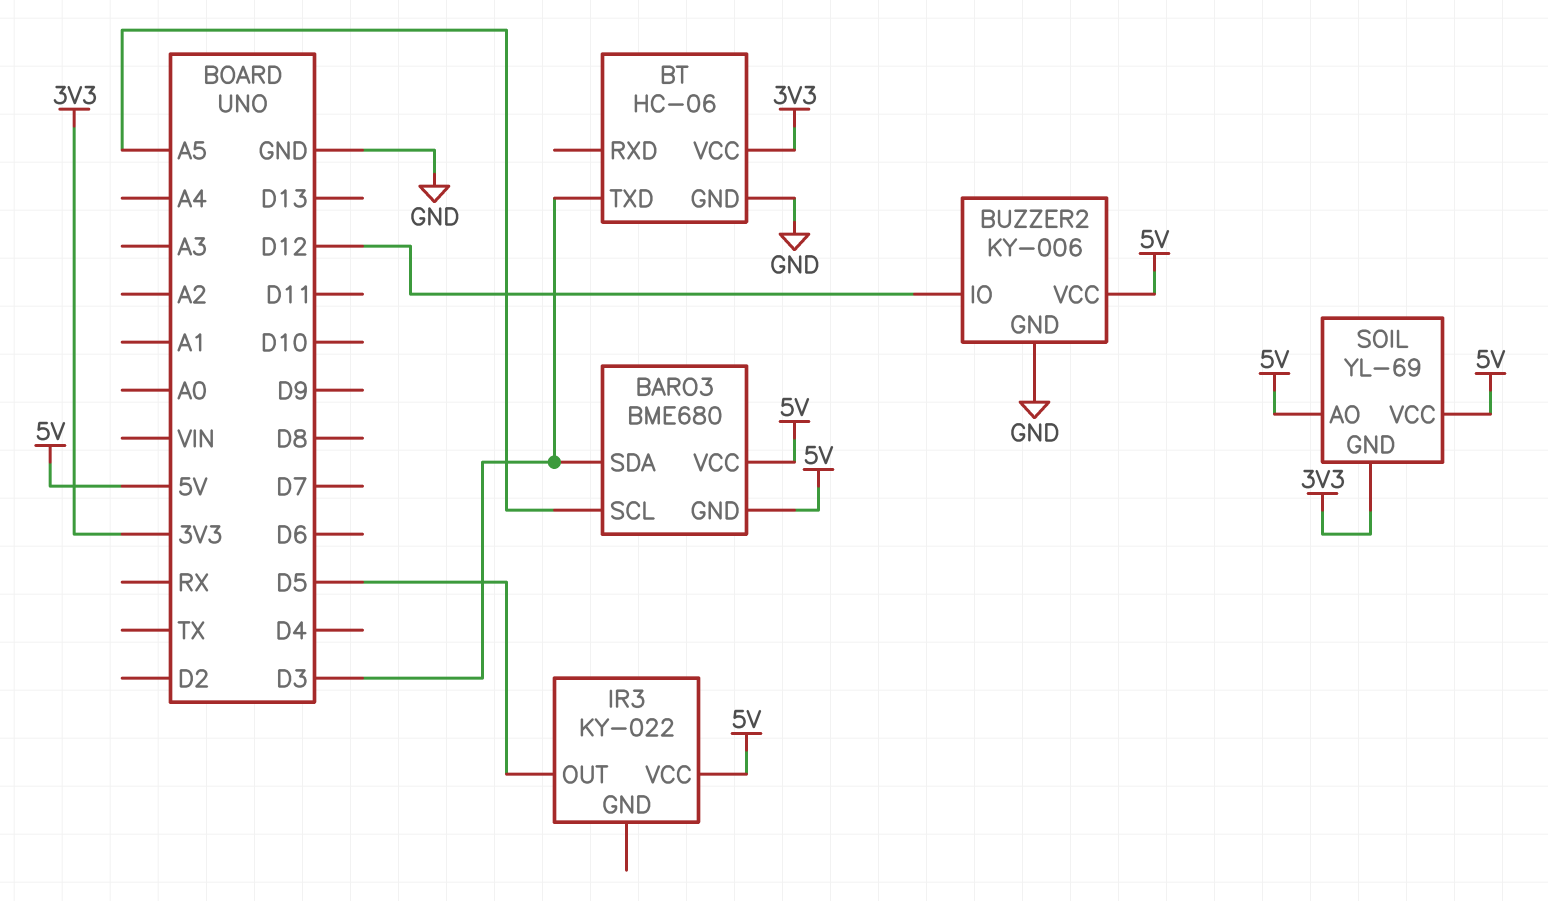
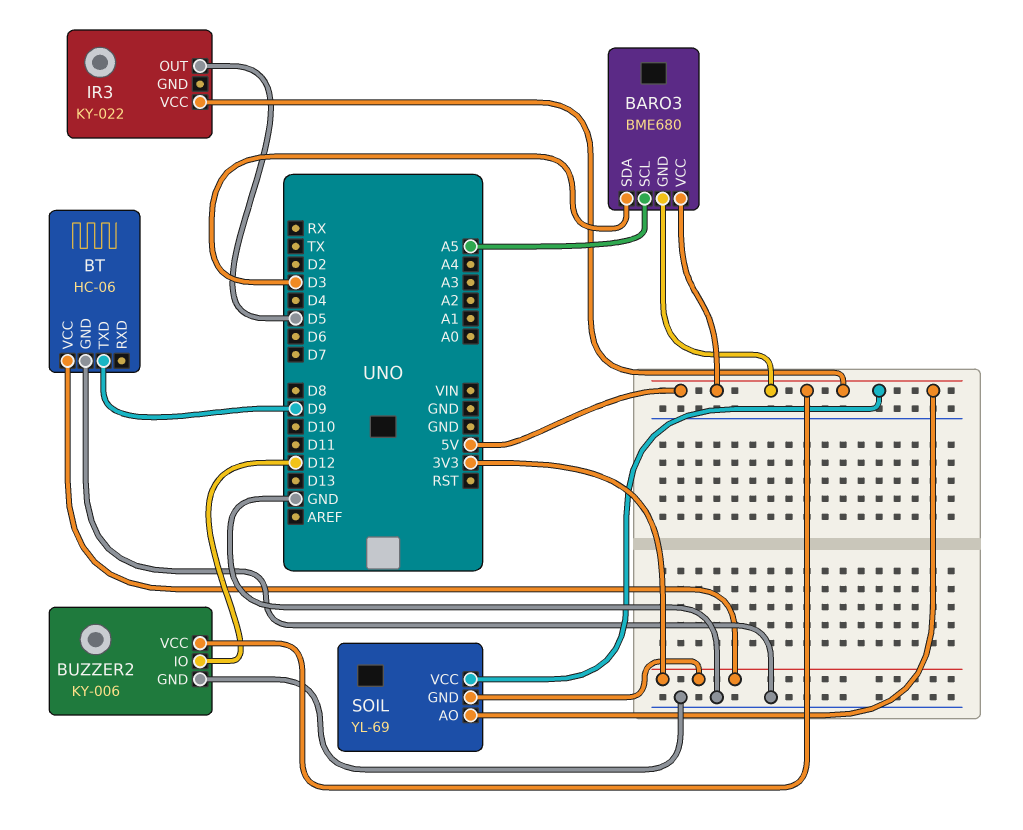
BT pin TXD: D3 -> D9

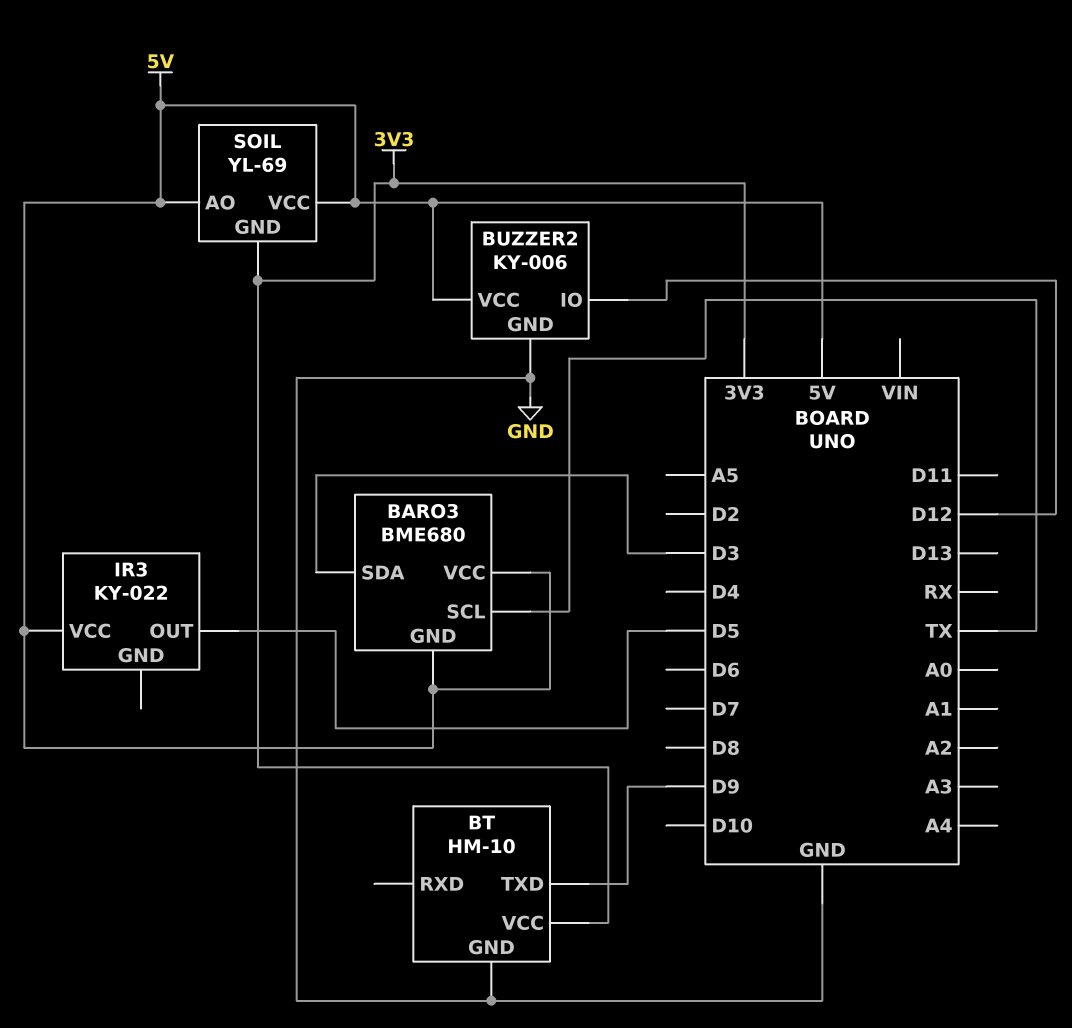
BARO3 pin SCL: A5 -> TX
BT: HC-06 -> HM-10

